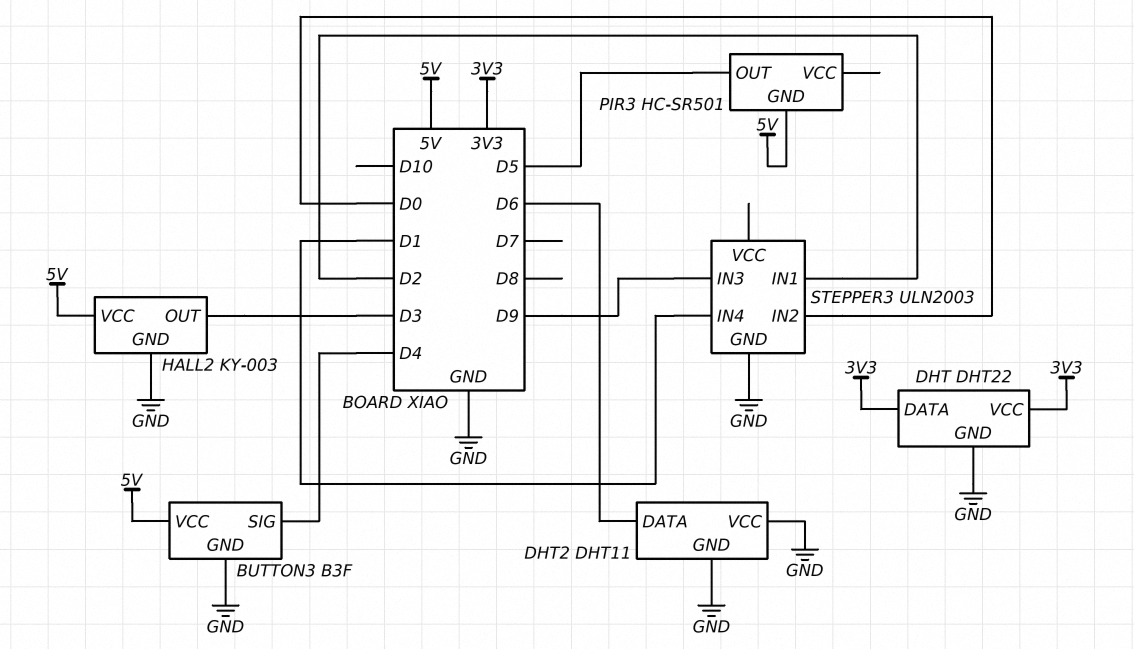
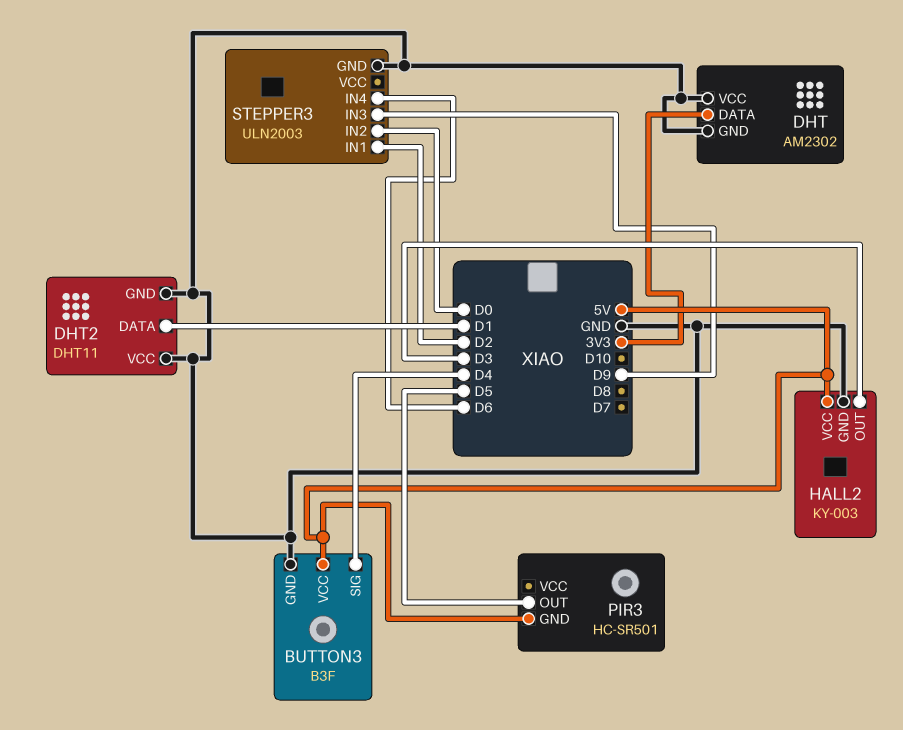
DHT: DHT22 -> AM2302
DHT pin VCC: 3V3 -> GND
DHT2 pin DATA: D6 -> D1
STEPPER3 pin IN4: D1 -> D6

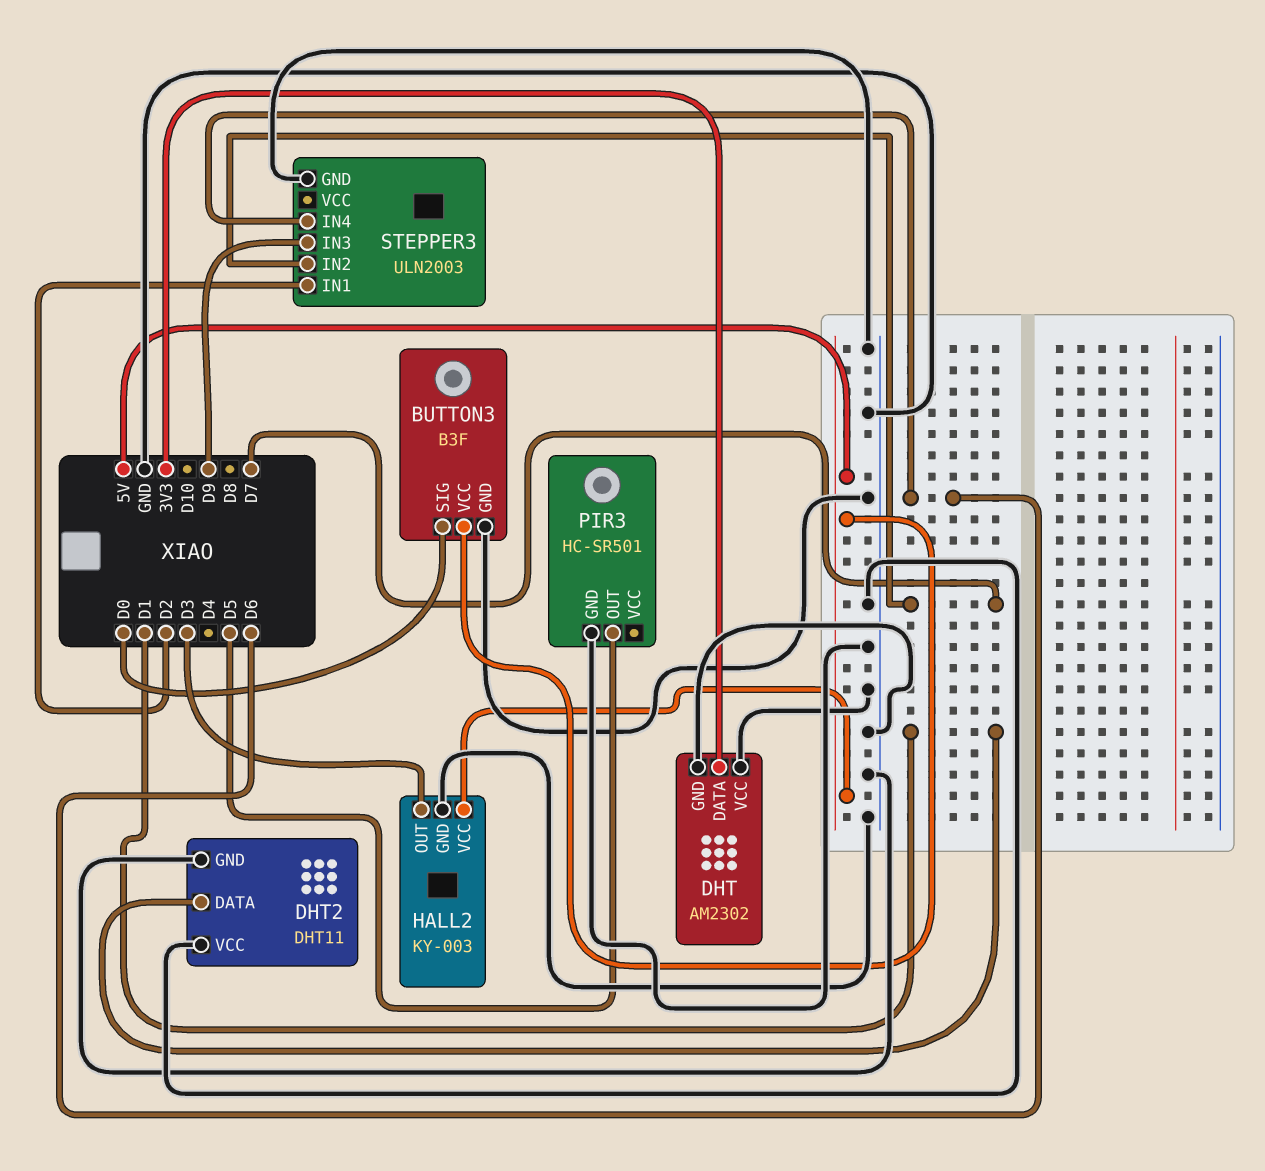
BUTTON3 pin SIG: D4 -> D0
PIR3 pin GND: 5V -> GND
STEPPER3 pin IN2: D0 -> D7

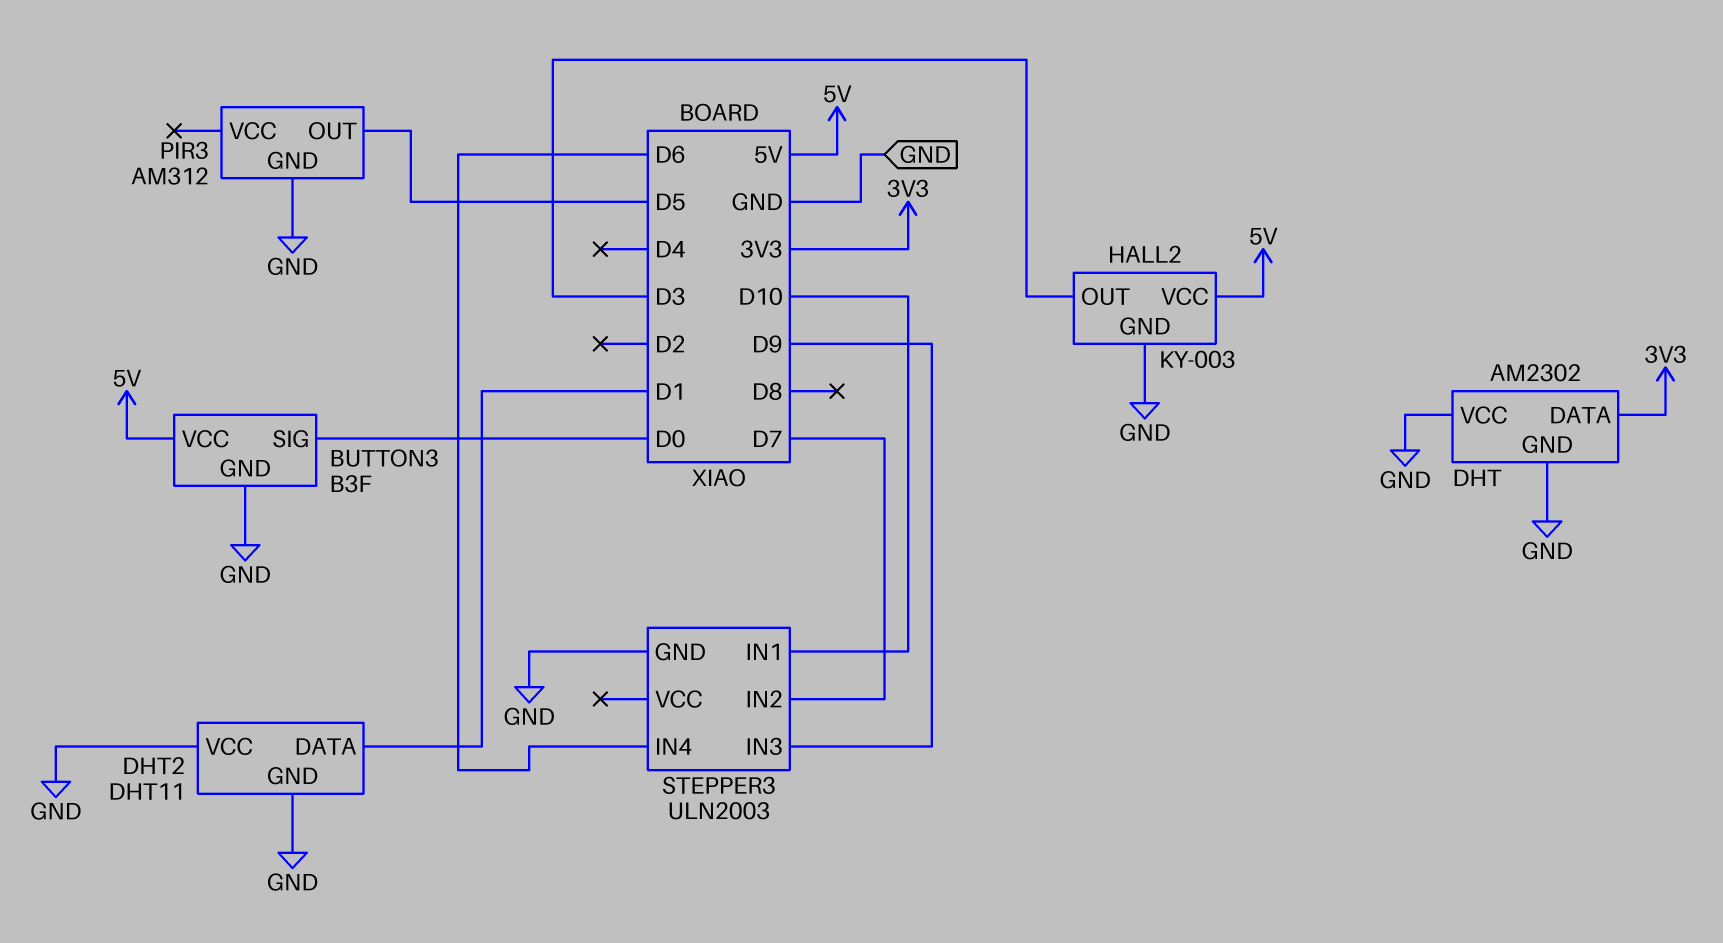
PIR3: HC-SR501 -> AM312
STEPPER3 pin IN1: D2 -> D10

